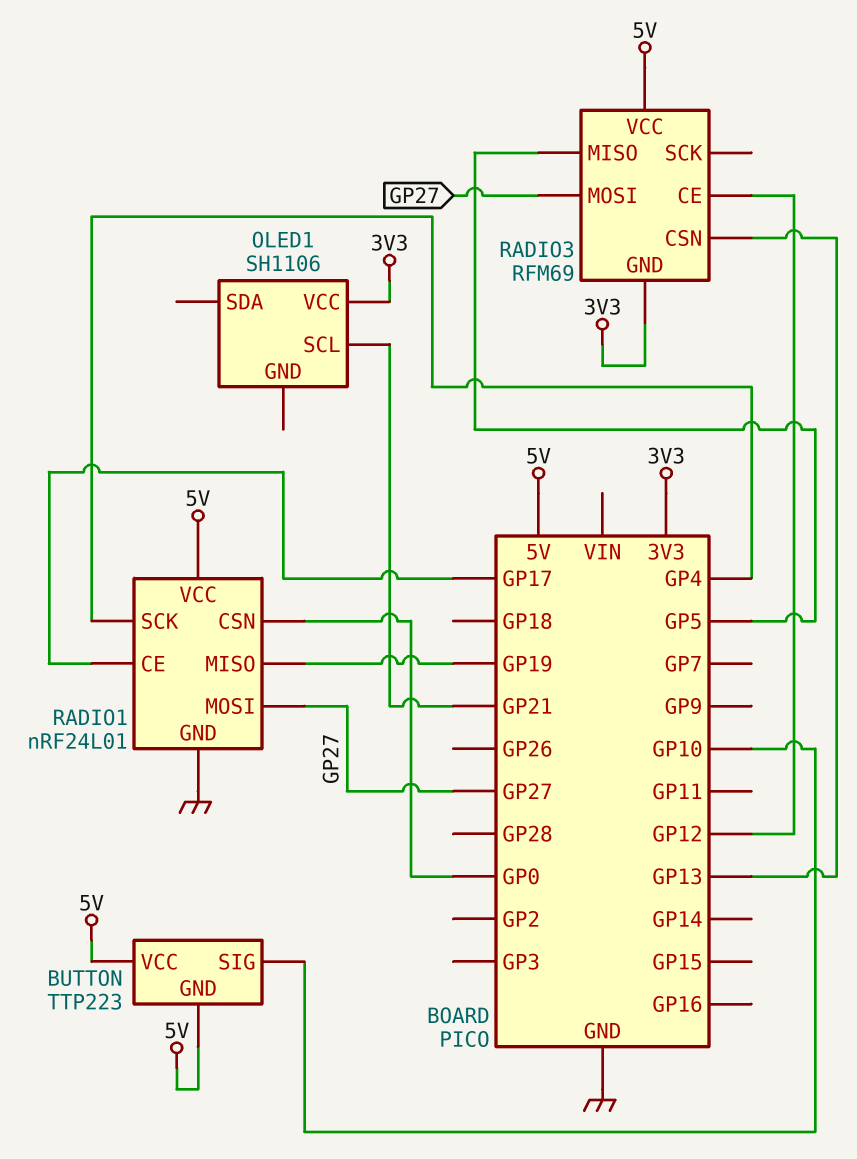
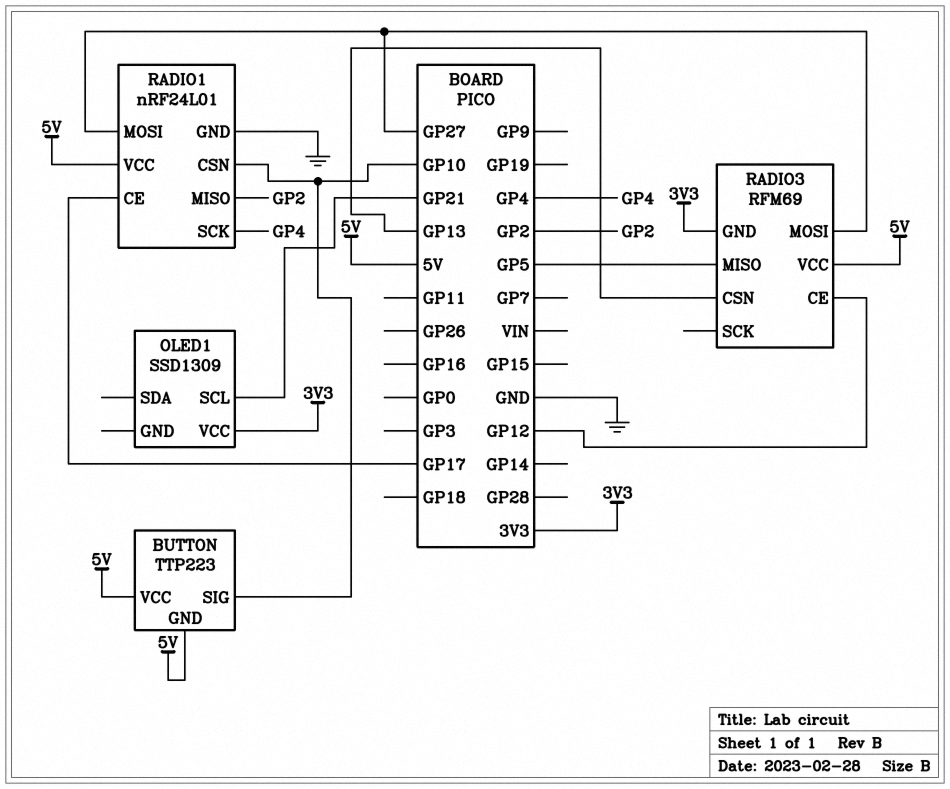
OLED1: SH1106 -> SSD1309
RADIO1 pin CSN: GP0 -> GP10
RADIO1 pin MISO: GP19 -> GP2

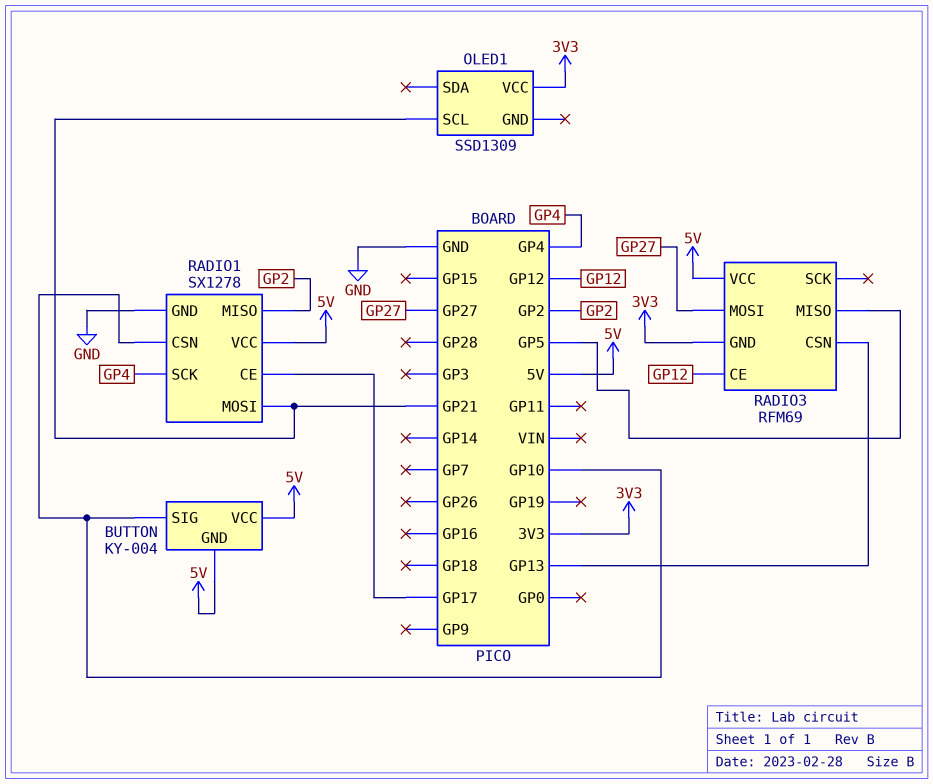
BUTTON: TTP223 -> KY-004
RADIO1: nRF24L01 -> SX1278
RADIO1 pin MOSI: GP27 -> GP21

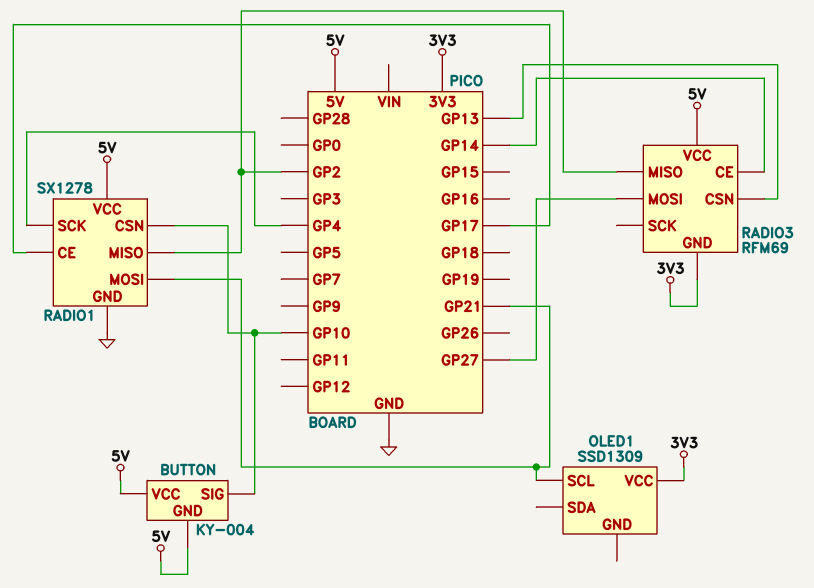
RADIO3 pin CE: GP12 -> GP14
RADIO3 pin MISO: GP5 -> GP2

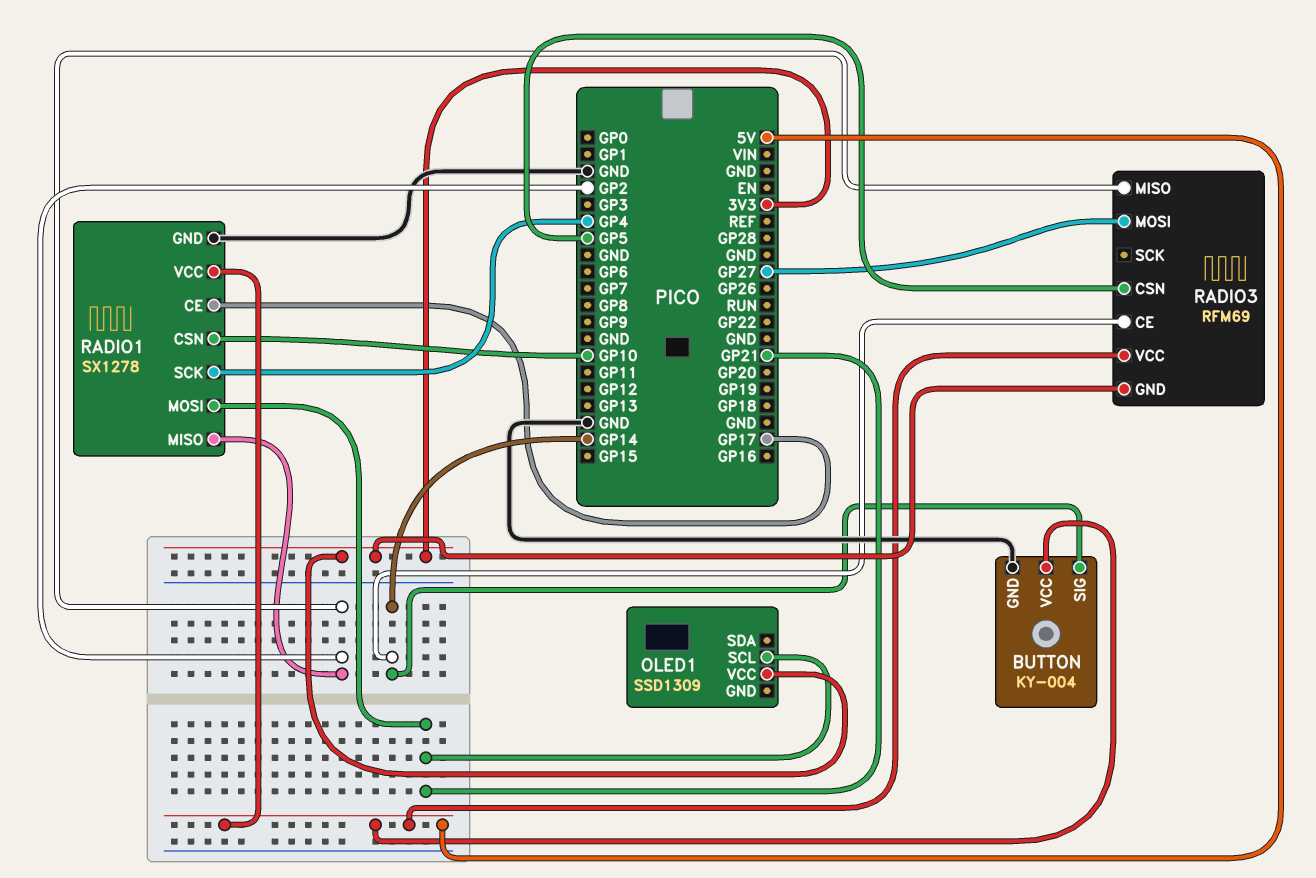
BUTTON pin GND: 5V -> GND
BUTTON pin SIG: GP10 -> GP14
RADIO3 pin CSN: GP13 -> GP5

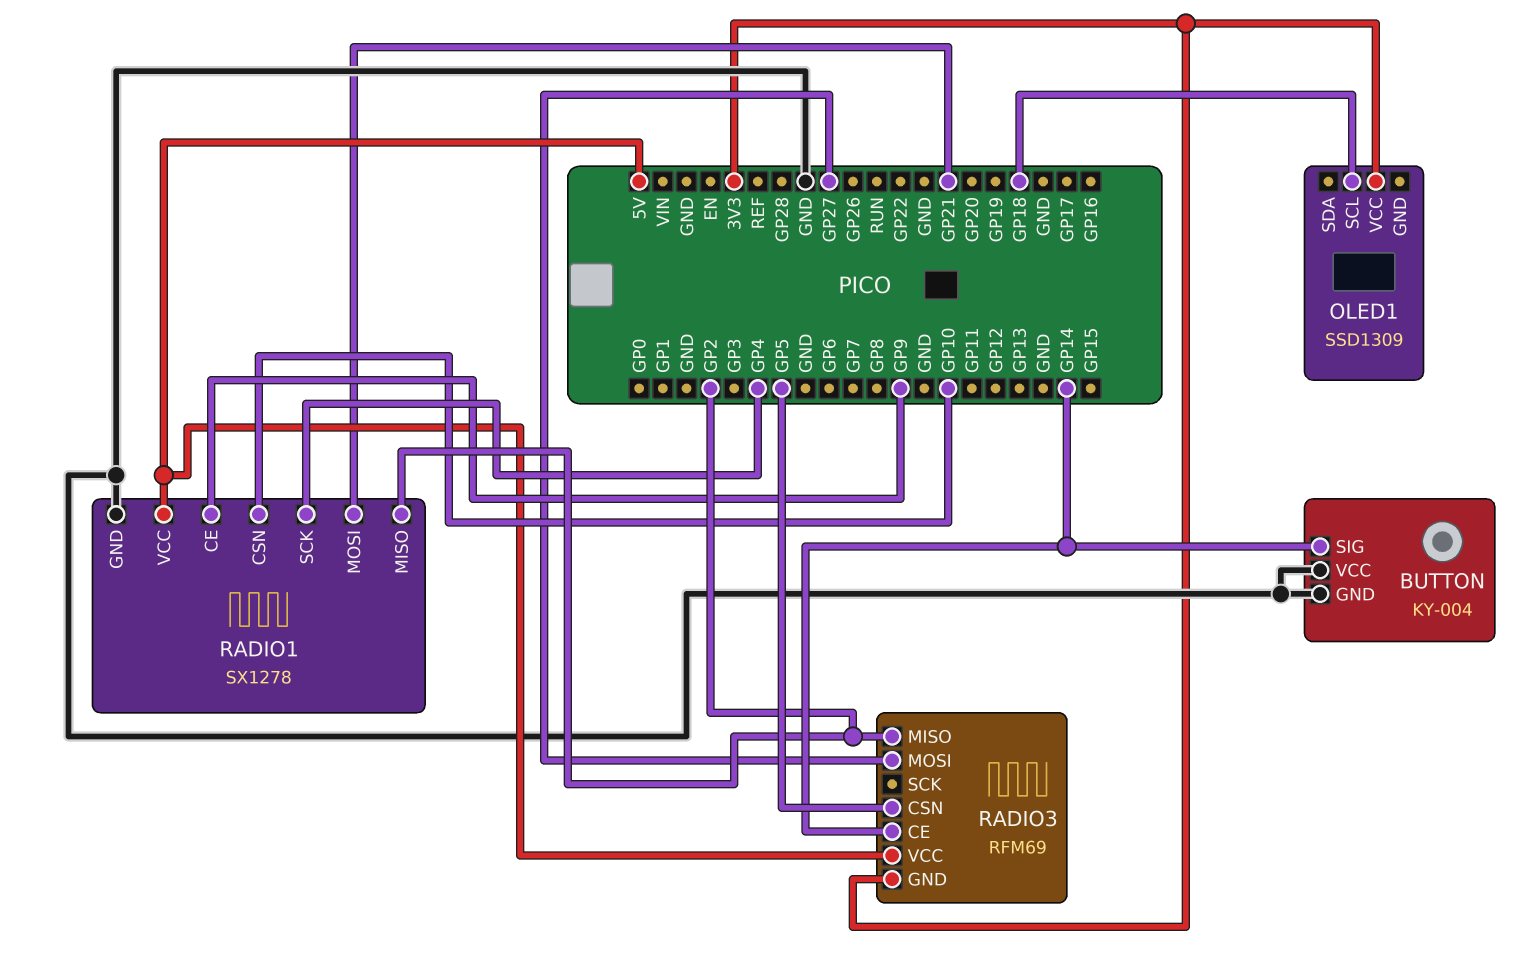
BUTTON pin VCC: 5V -> GND
OLED1 pin SCL: GP21 -> GP18
RADIO1 pin CE: GP17 -> GP9

